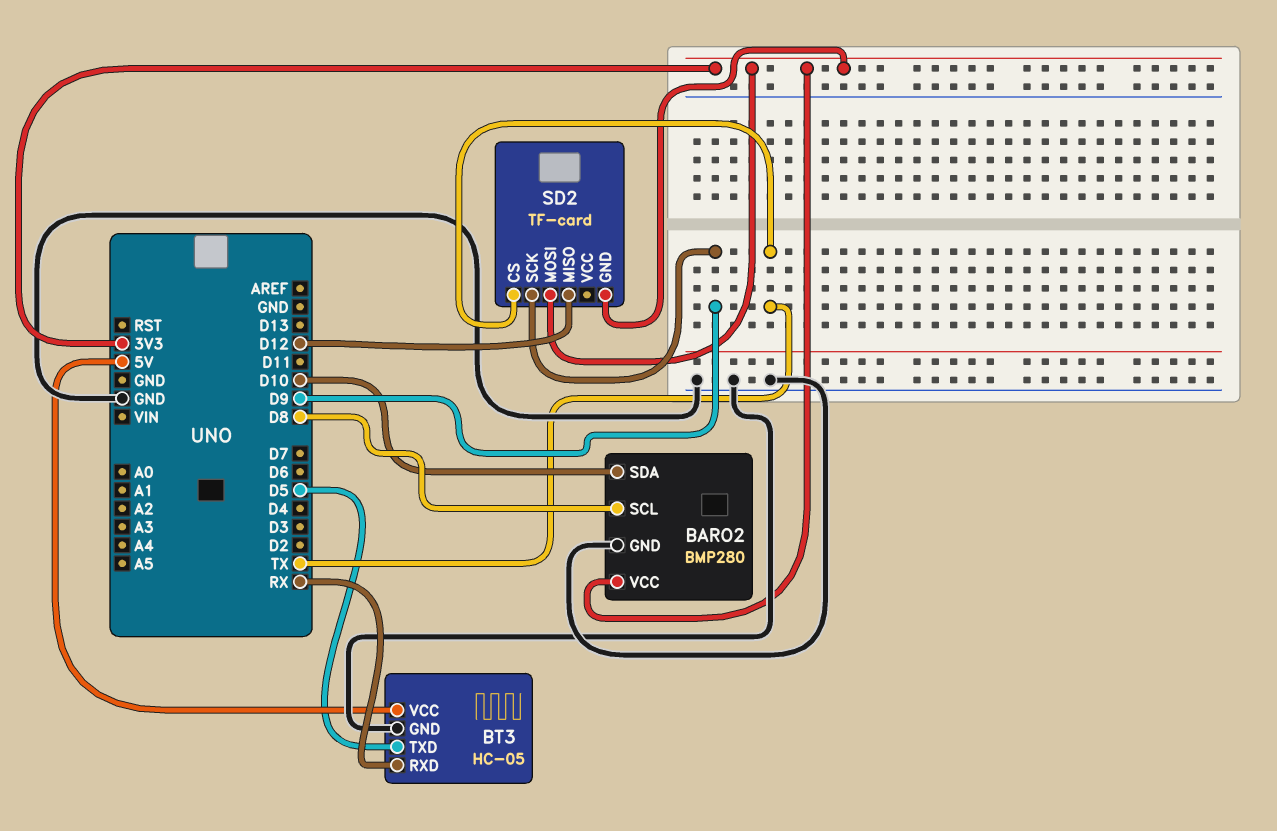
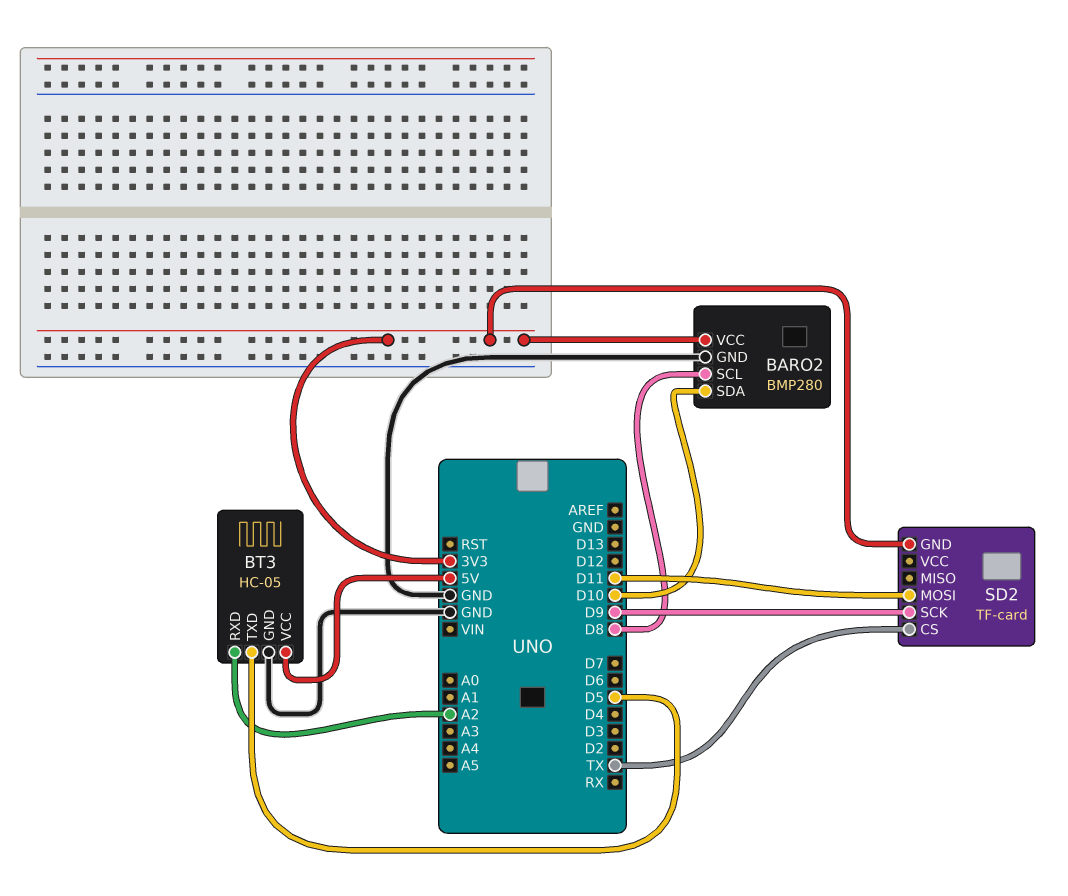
BT3 pin RXD: RX -> A2
SD2 pin MISO: D12 -> none
SD2 pin MOSI: 3V3 -> D11

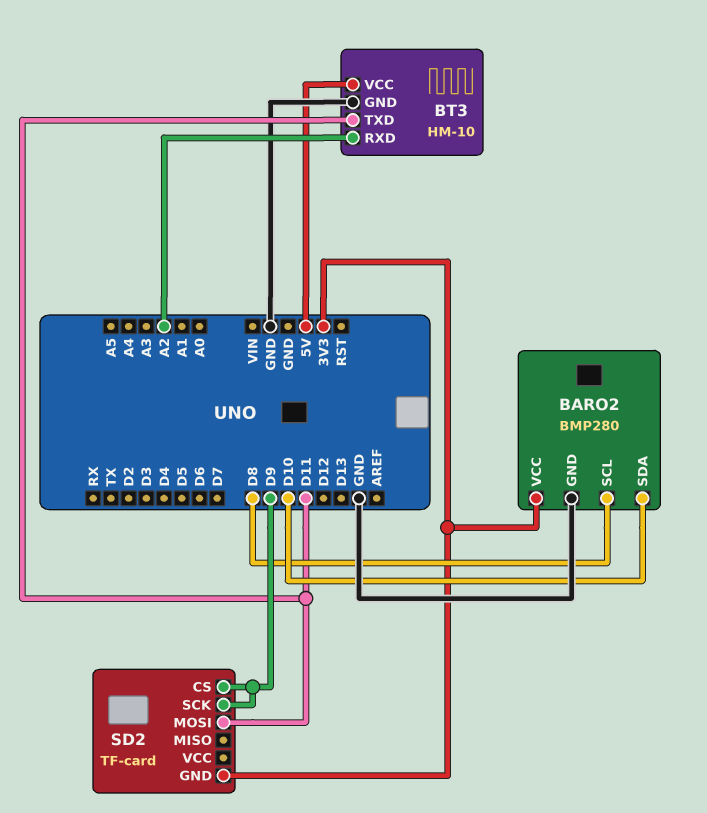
BT3: HC-05 -> HM-10
BT3 pin TXD: D5 -> D11
SD2 pin CS: TX -> D9

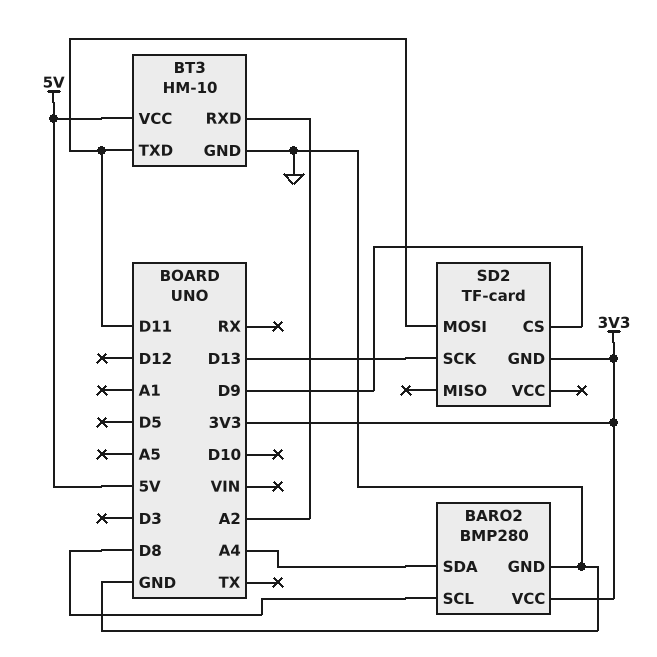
BARO2 pin SDA: D10 -> A4
SD2 pin SCK: D9 -> D13

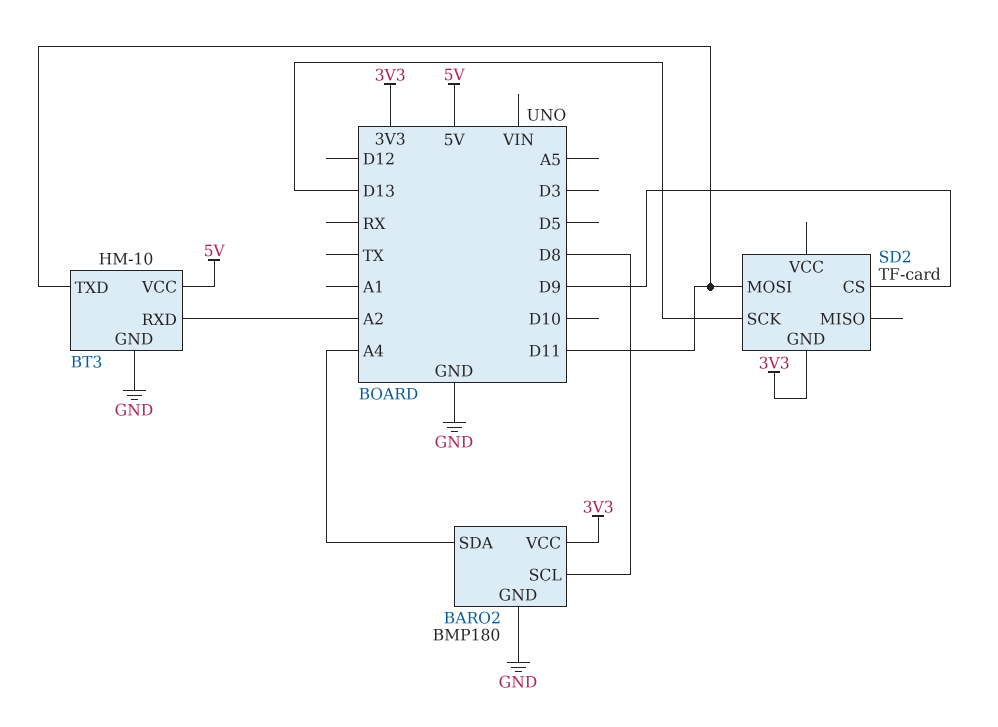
BARO2: BMP280 -> BMP180

